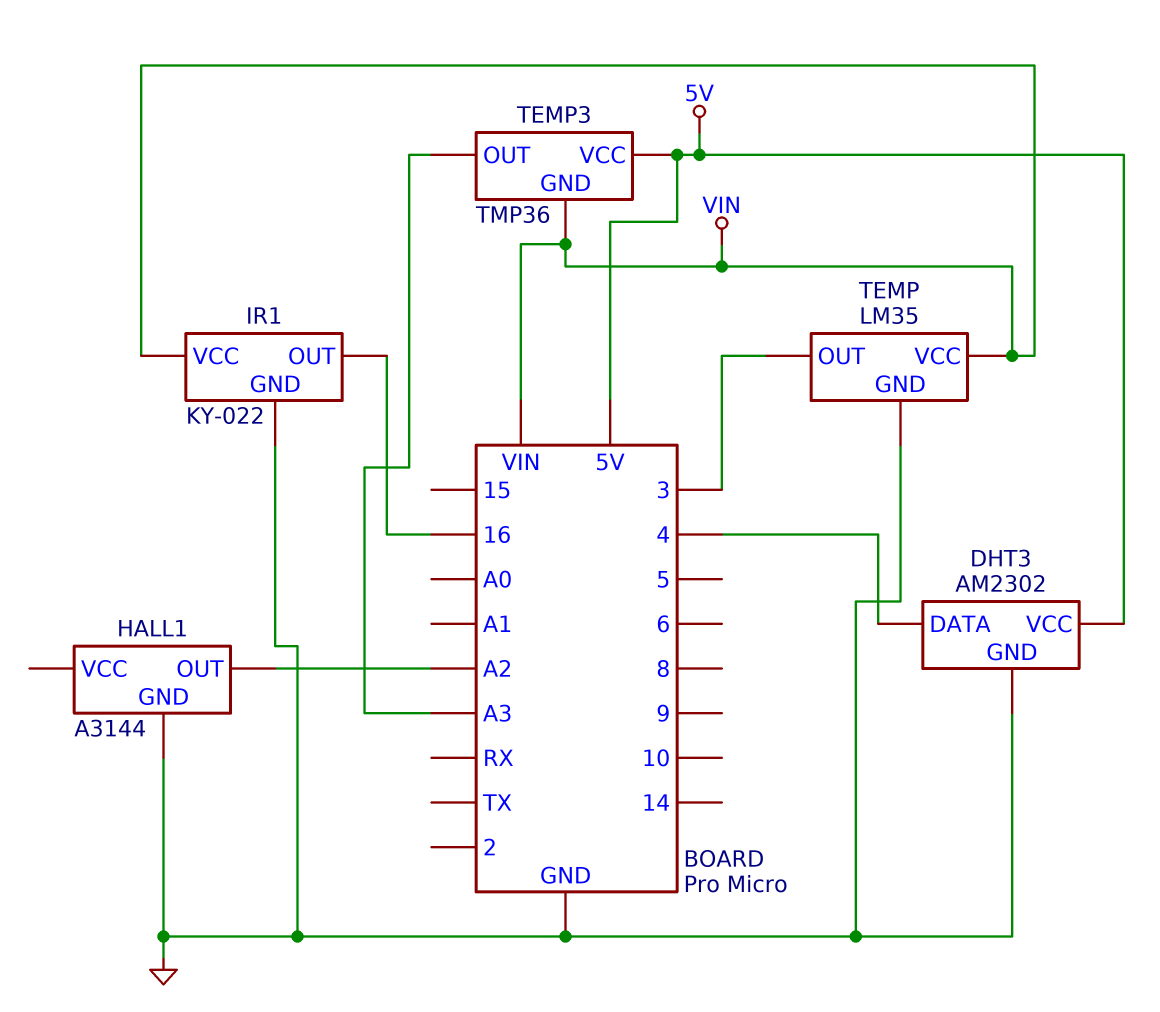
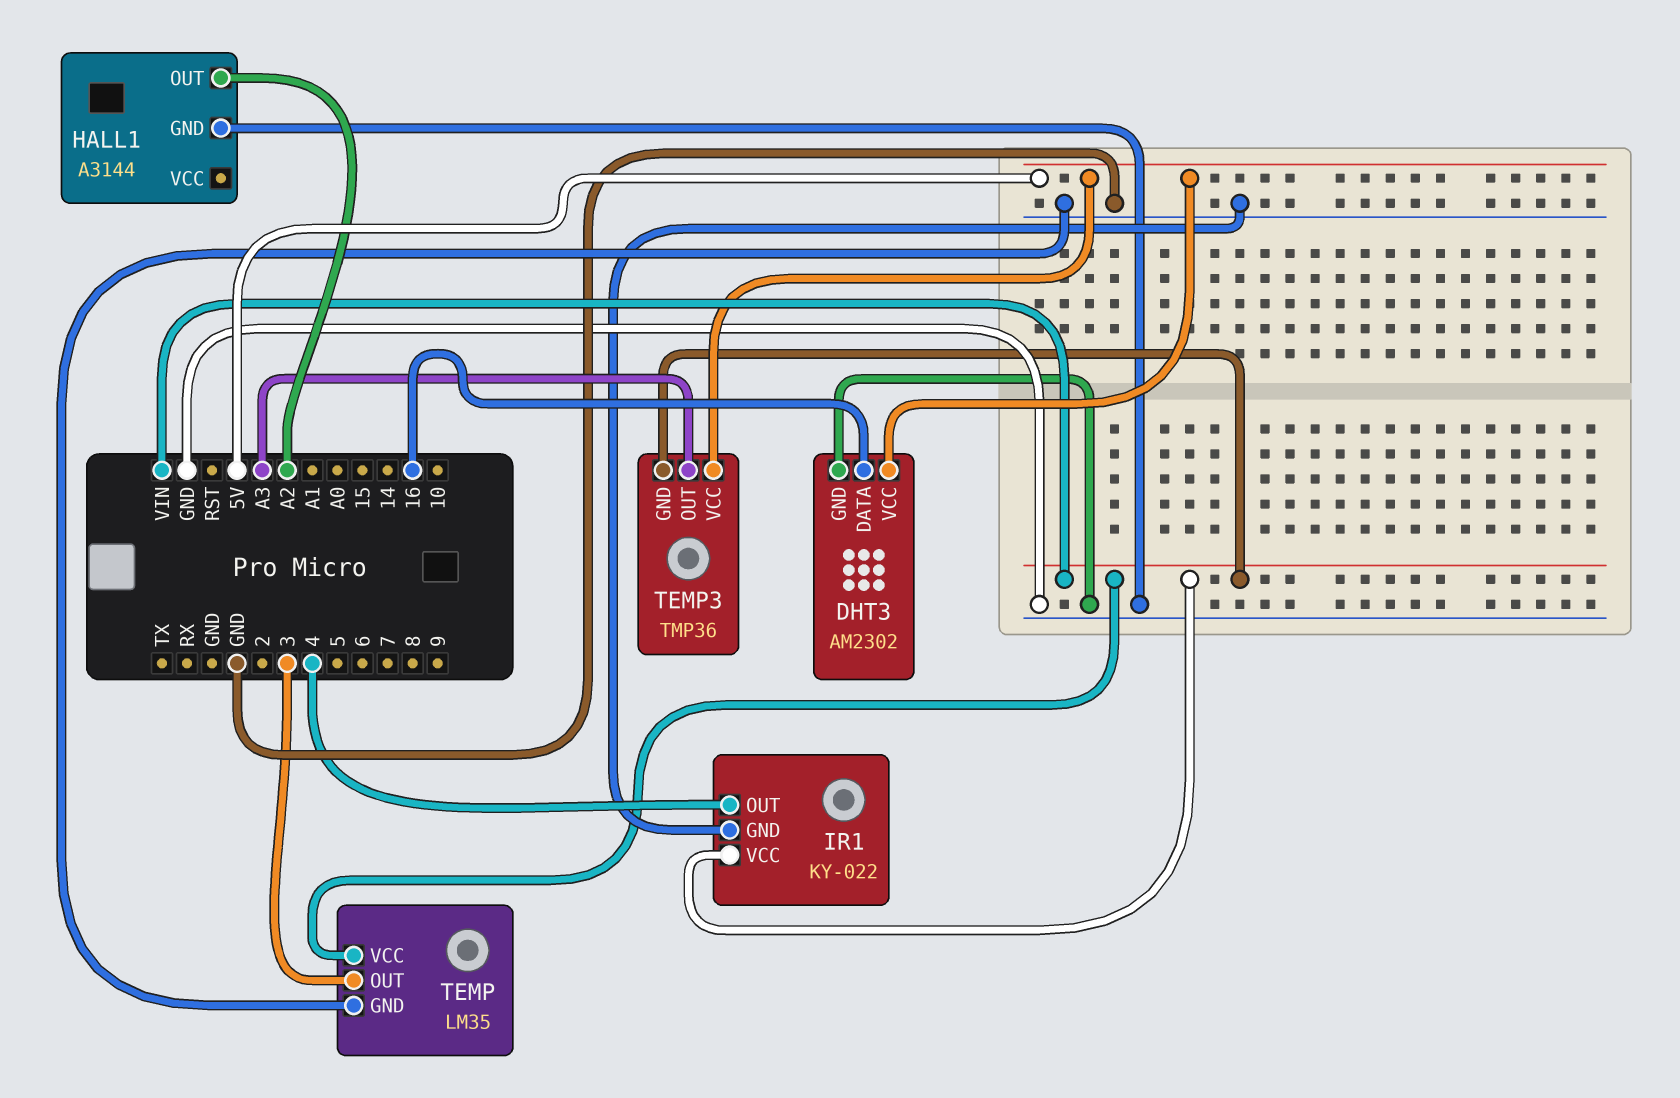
DHT3 pin DATA: 4 -> 16
IR1 pin OUT: 16 -> 4

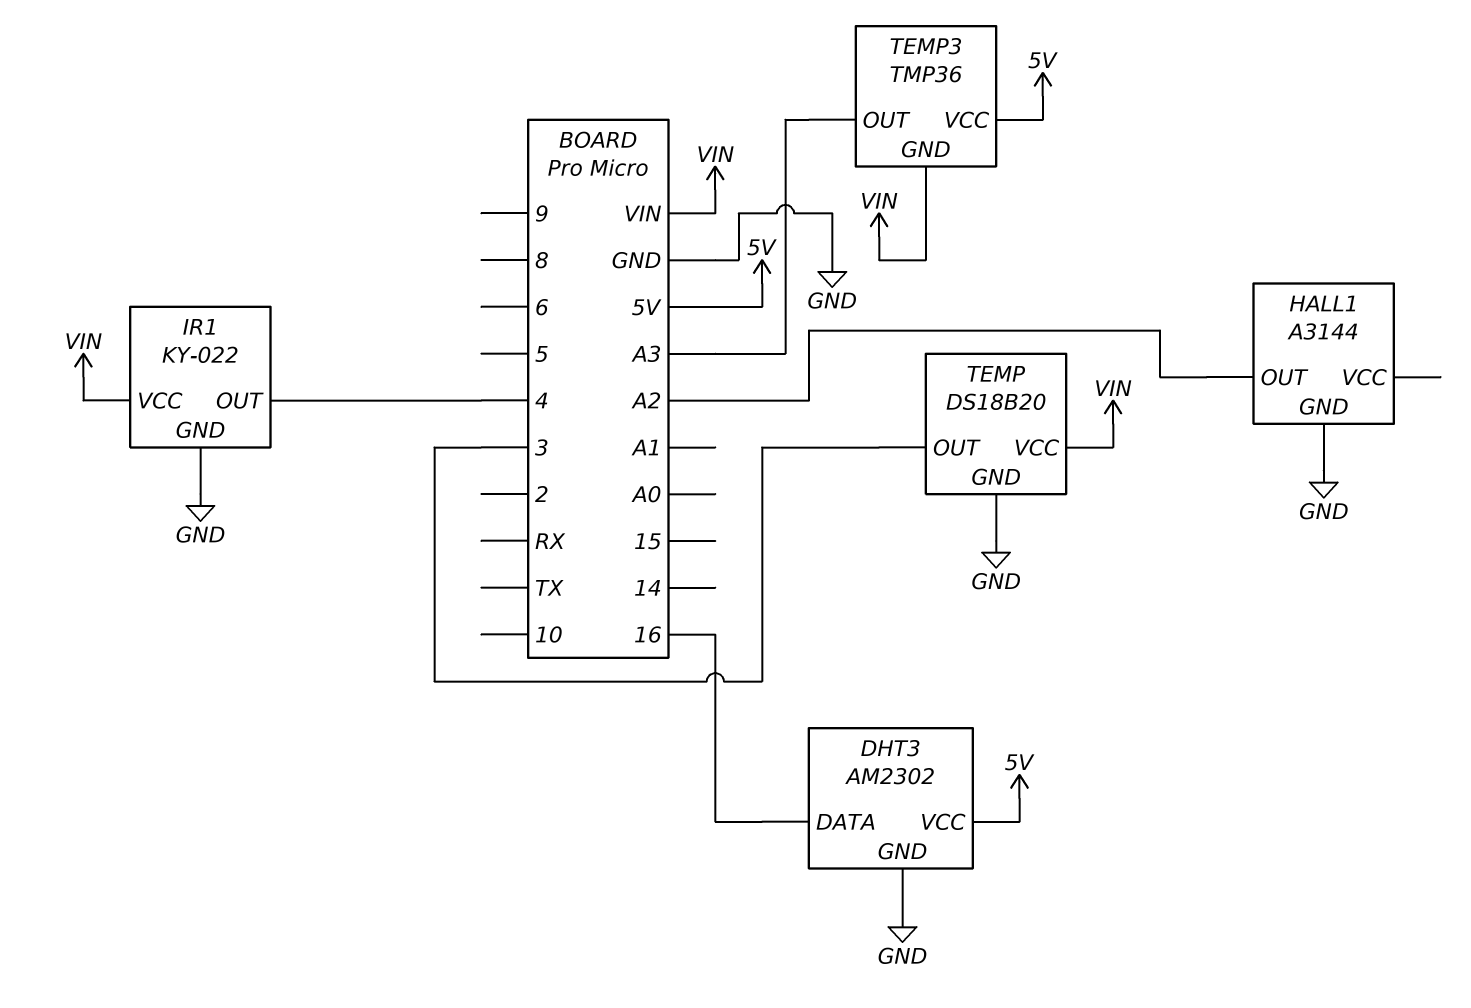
TEMP: LM35 -> DS18B20

